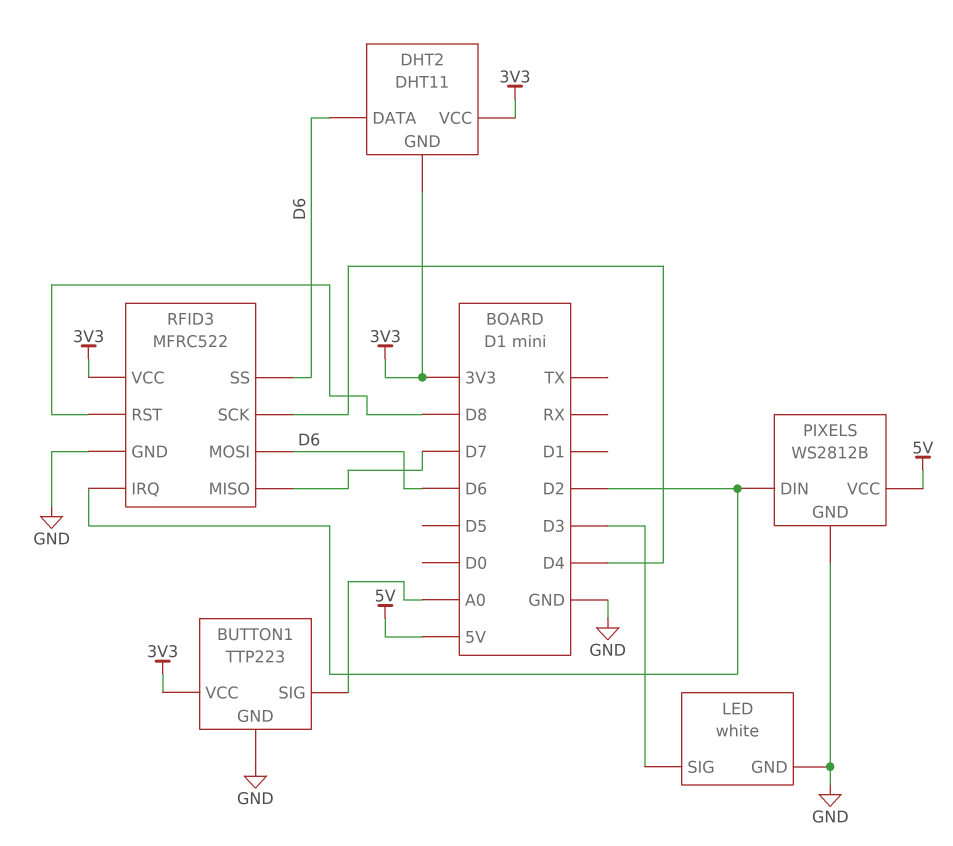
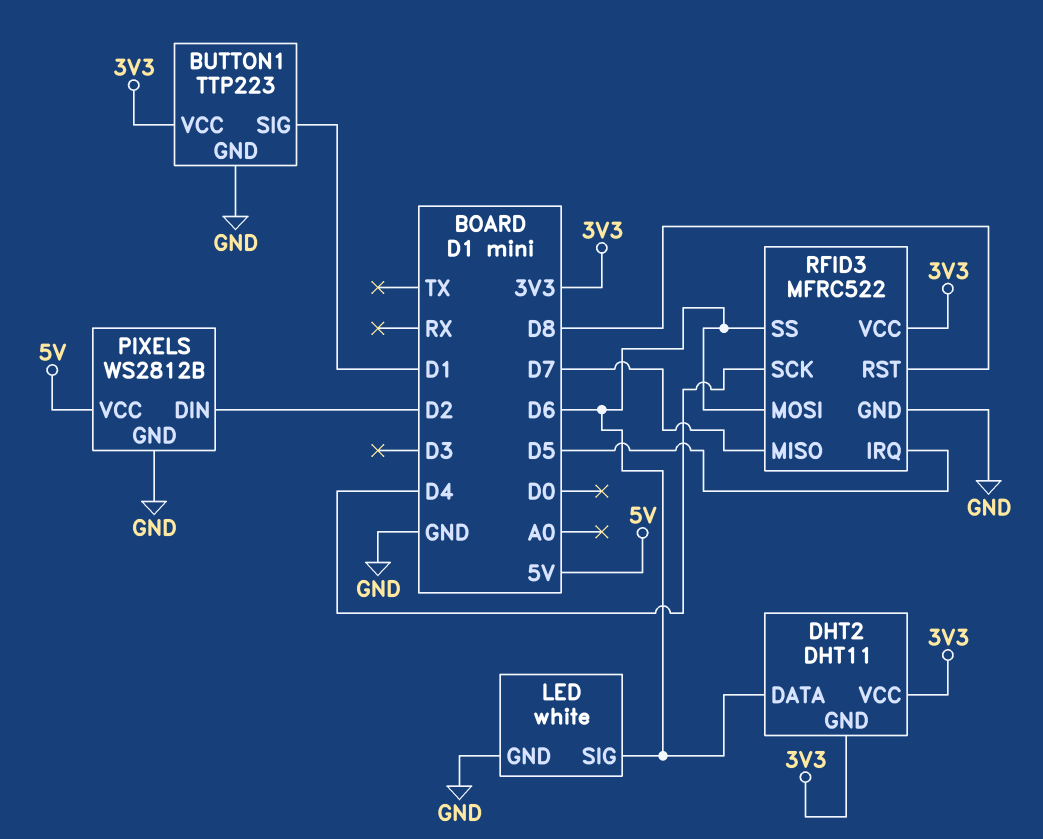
BUTTON1 pin SIG: A0 -> D1
LED pin SIG: D3 -> D6
RFID3 pin IRQ: D2 -> D5

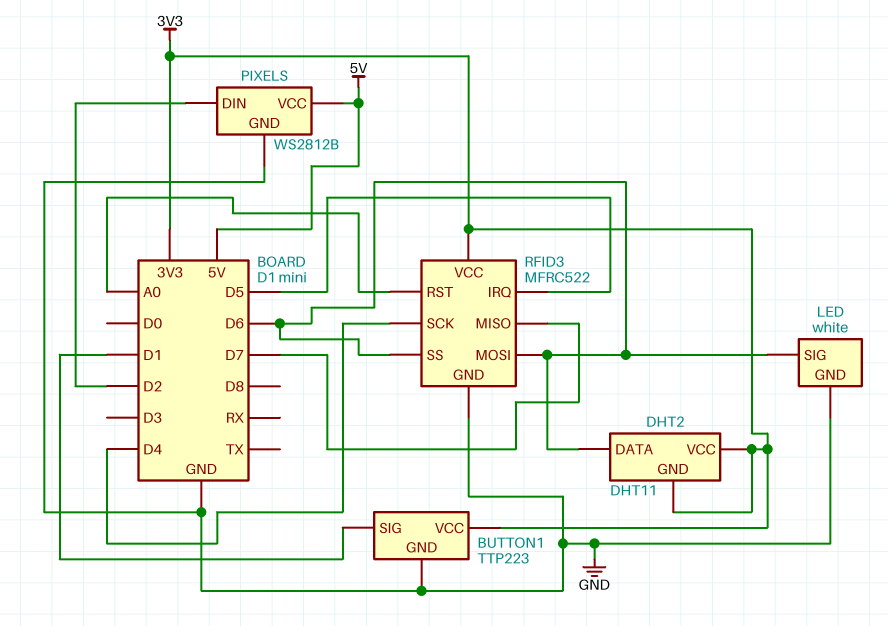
RFID3 pin RST: D8 -> A0

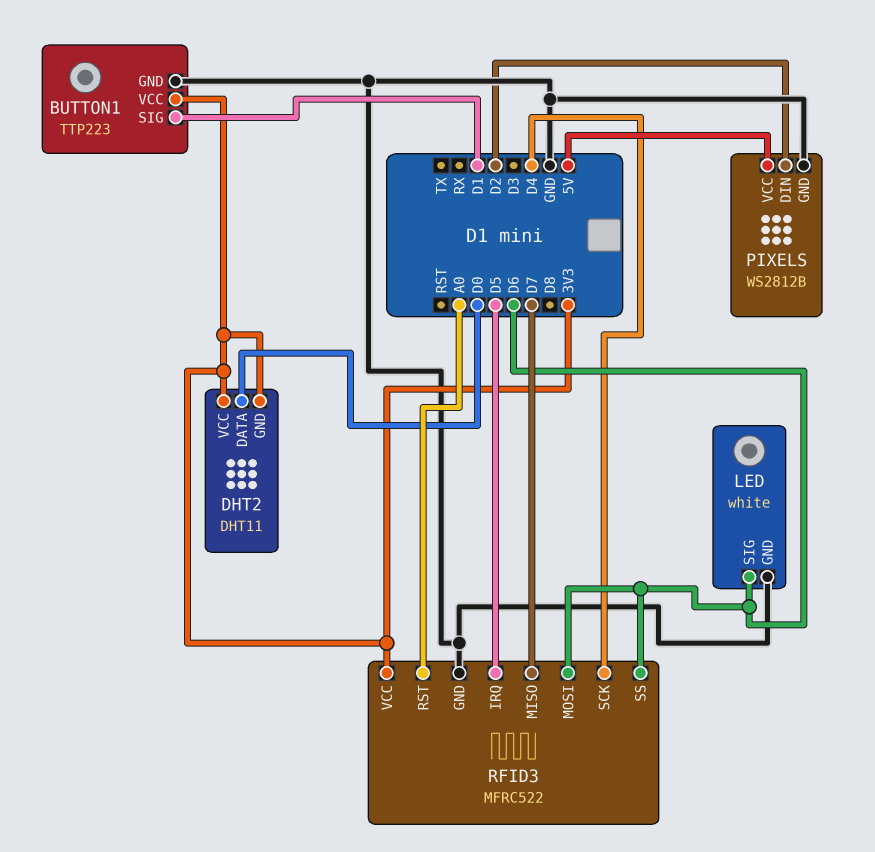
DHT2 pin DATA: D6 -> D0

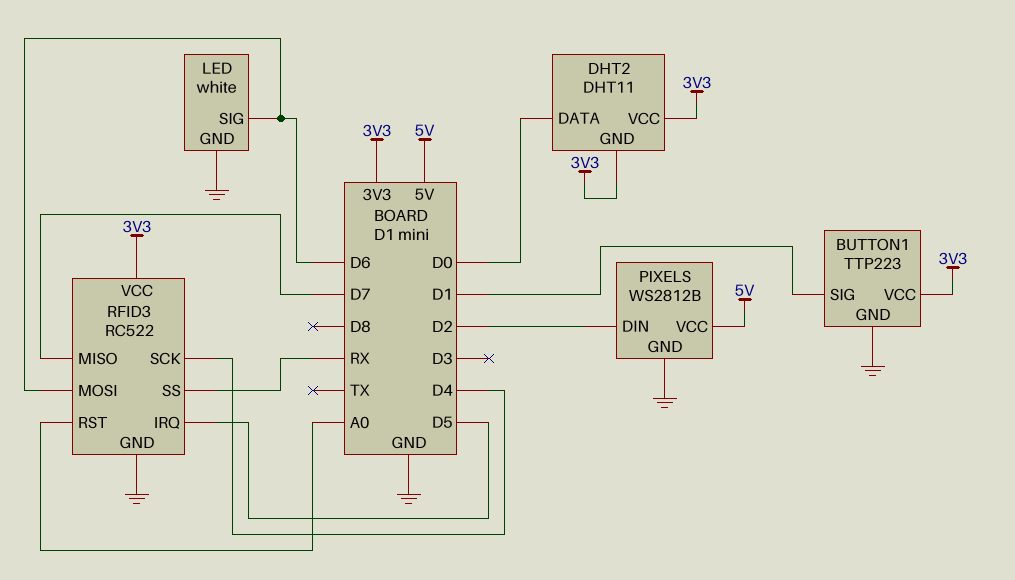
RFID3: MFRC522 -> RC522
RFID3 pin SS: D6 -> RX

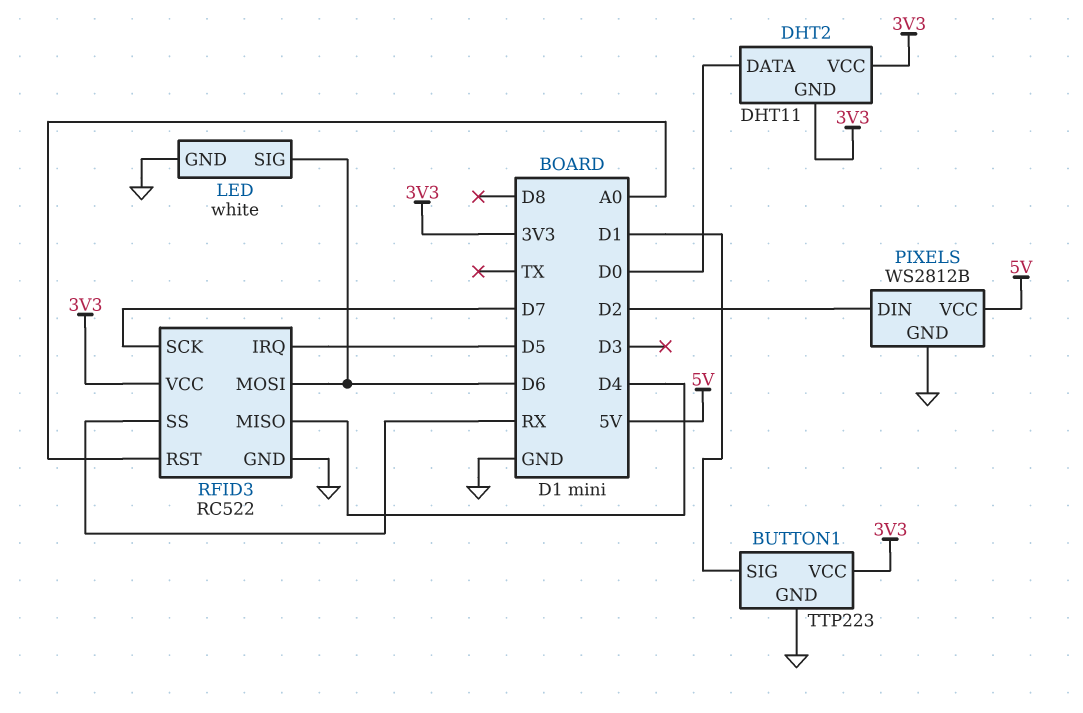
RFID3 pin MISO: D7 -> D4
RFID3 pin SCK: D4 -> D7

